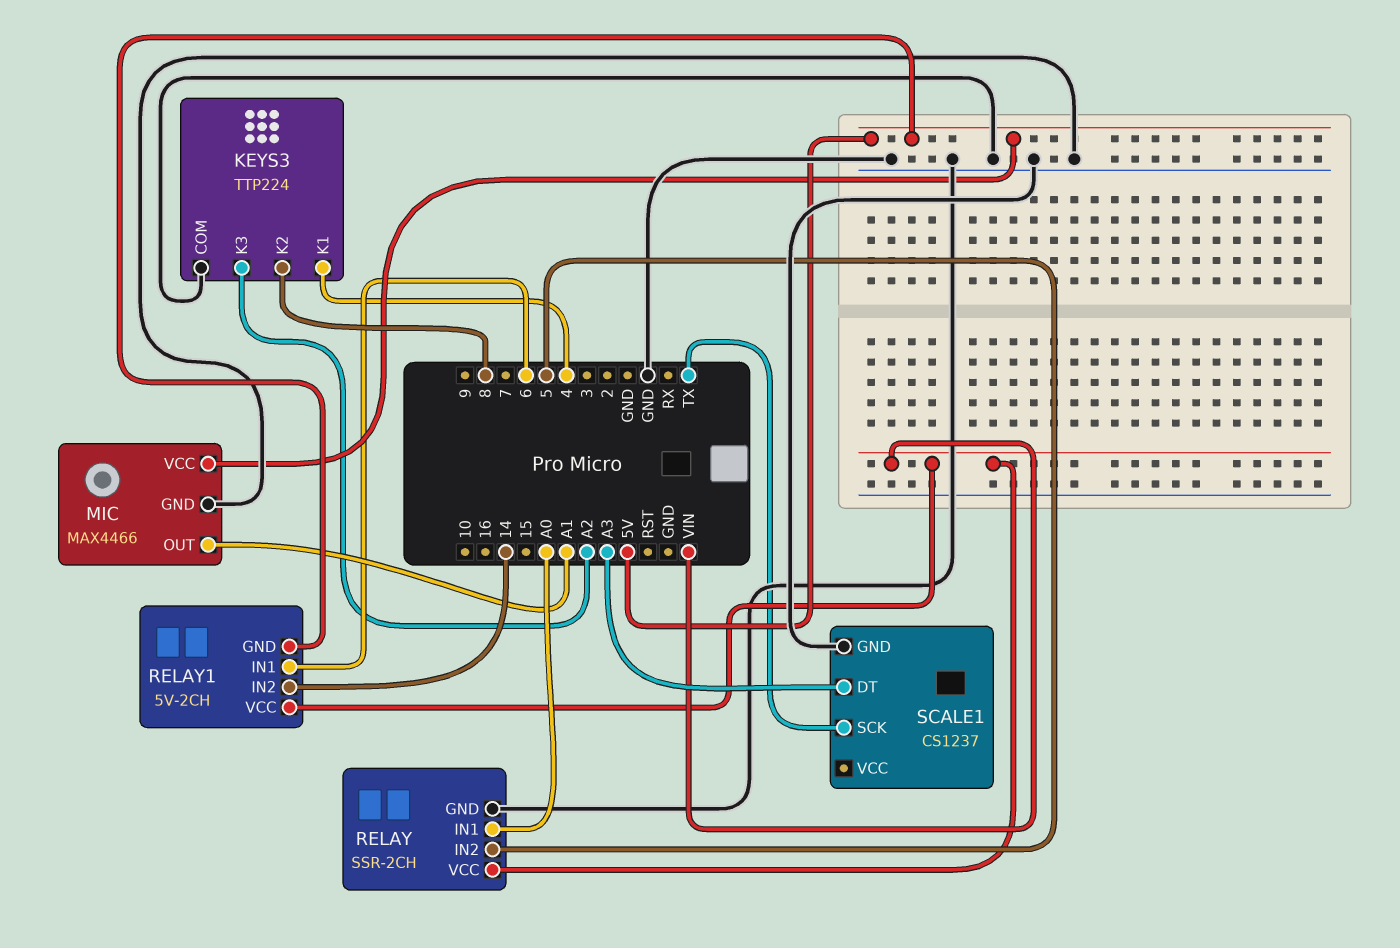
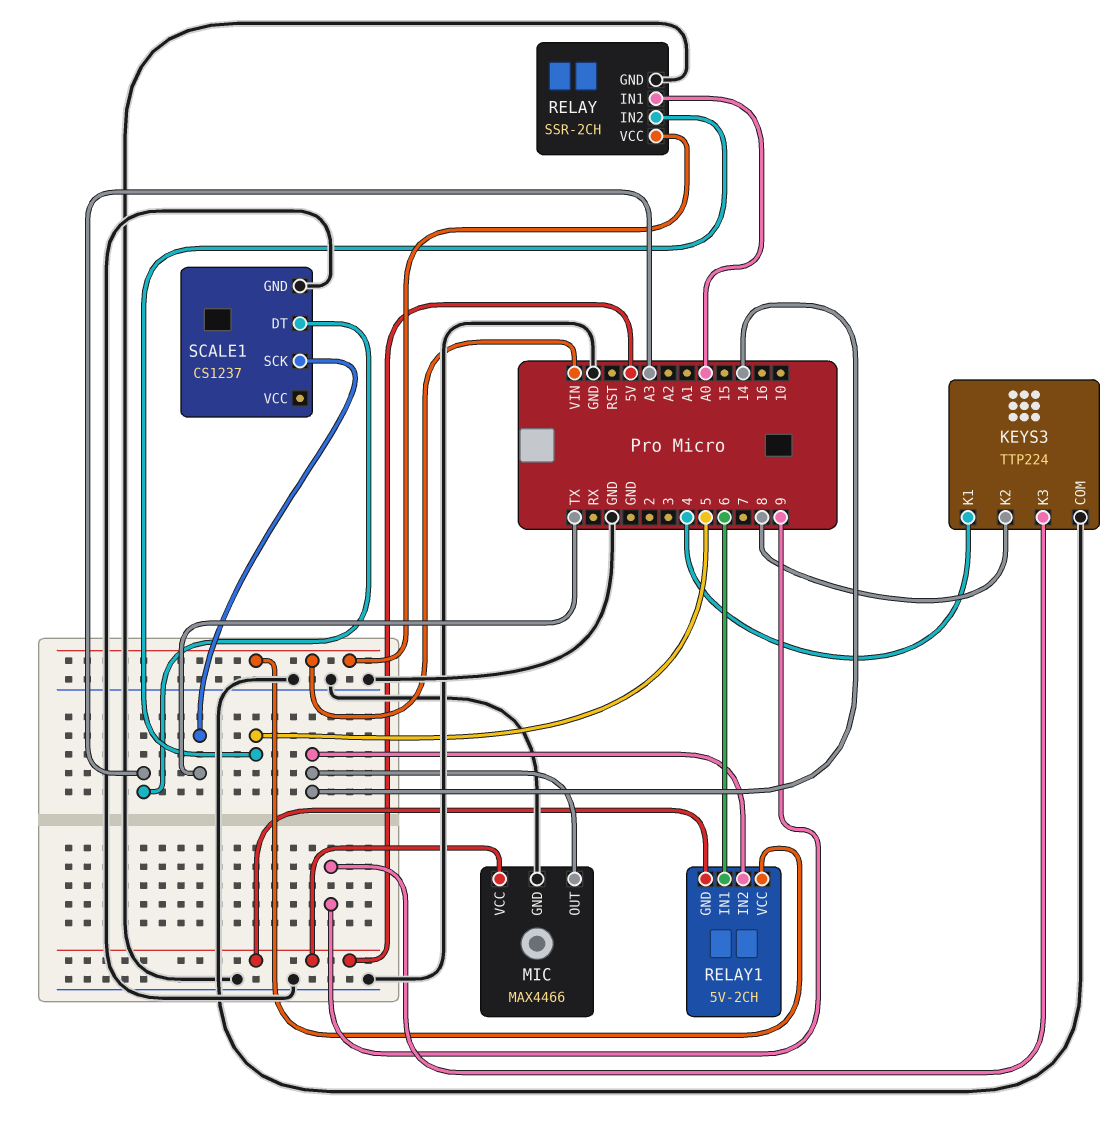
KEYS3 pin K3: A2 -> 9
MIC pin OUT: A1 -> 14

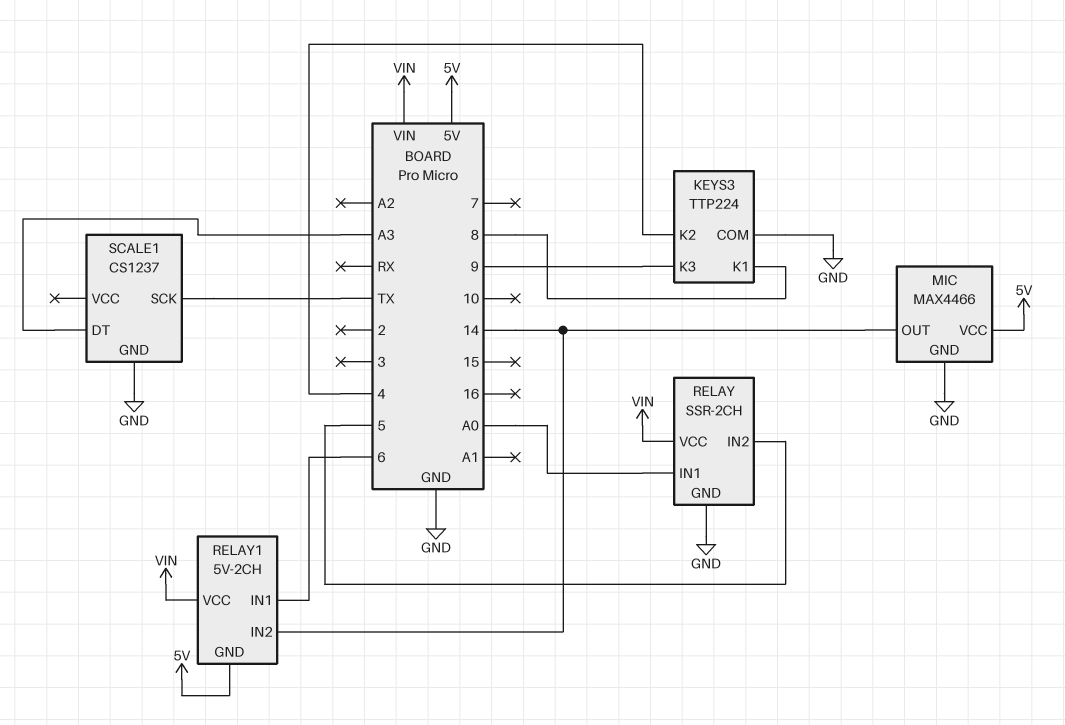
KEYS3 pin K1: 4 -> 8
KEYS3 pin K2: 8 -> 4

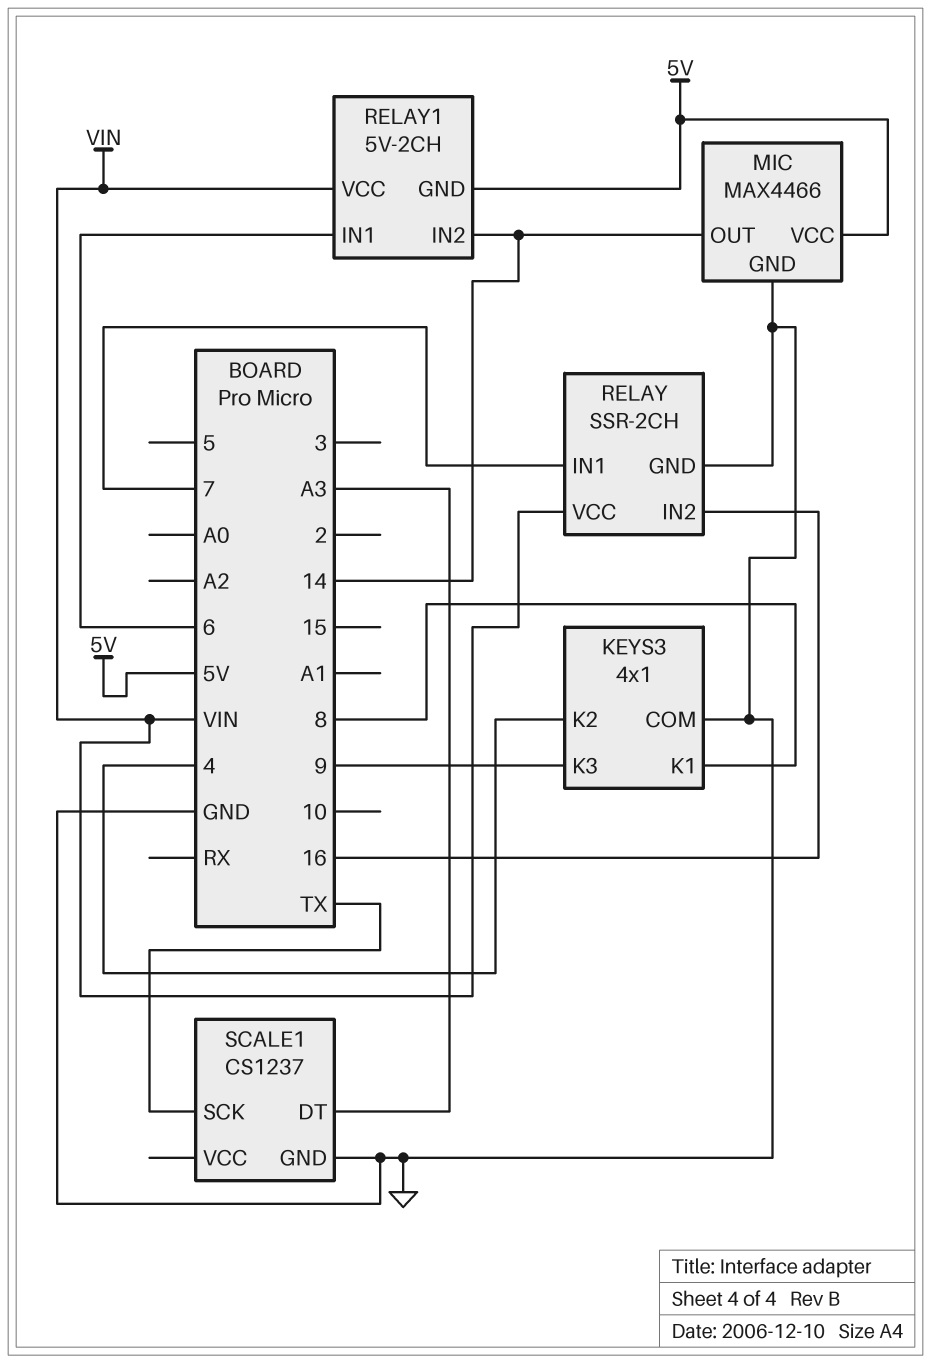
KEYS3: TTP224 -> 4x1
RELAY pin IN1: A0 -> 7
RELAY pin IN2: 5 -> 16

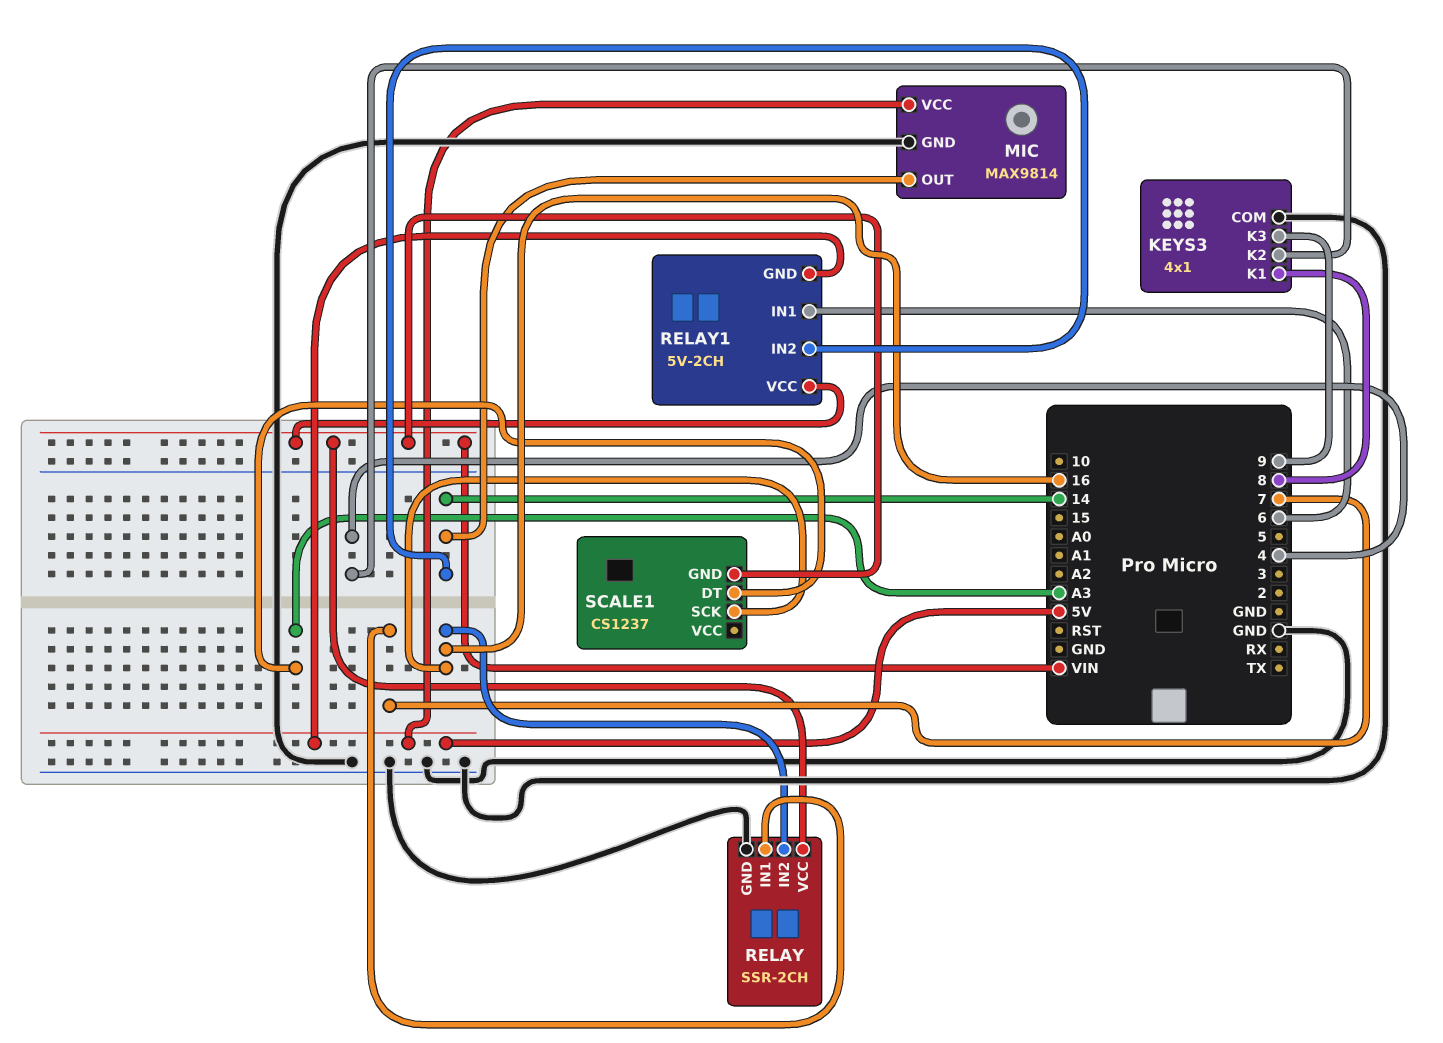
MIC: MAX4466 -> MAX9814
SCALE1 pin GND: GND -> VIN
SCALE1 pin SCK: TX -> 16

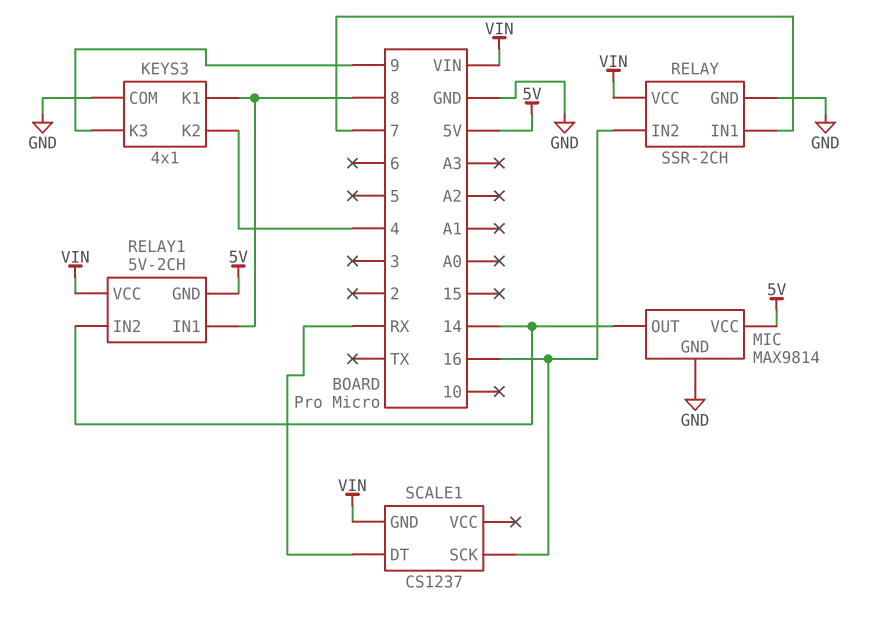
RELAY1 pin IN1: 6 -> 8
SCALE1 pin DT: A3 -> RX

